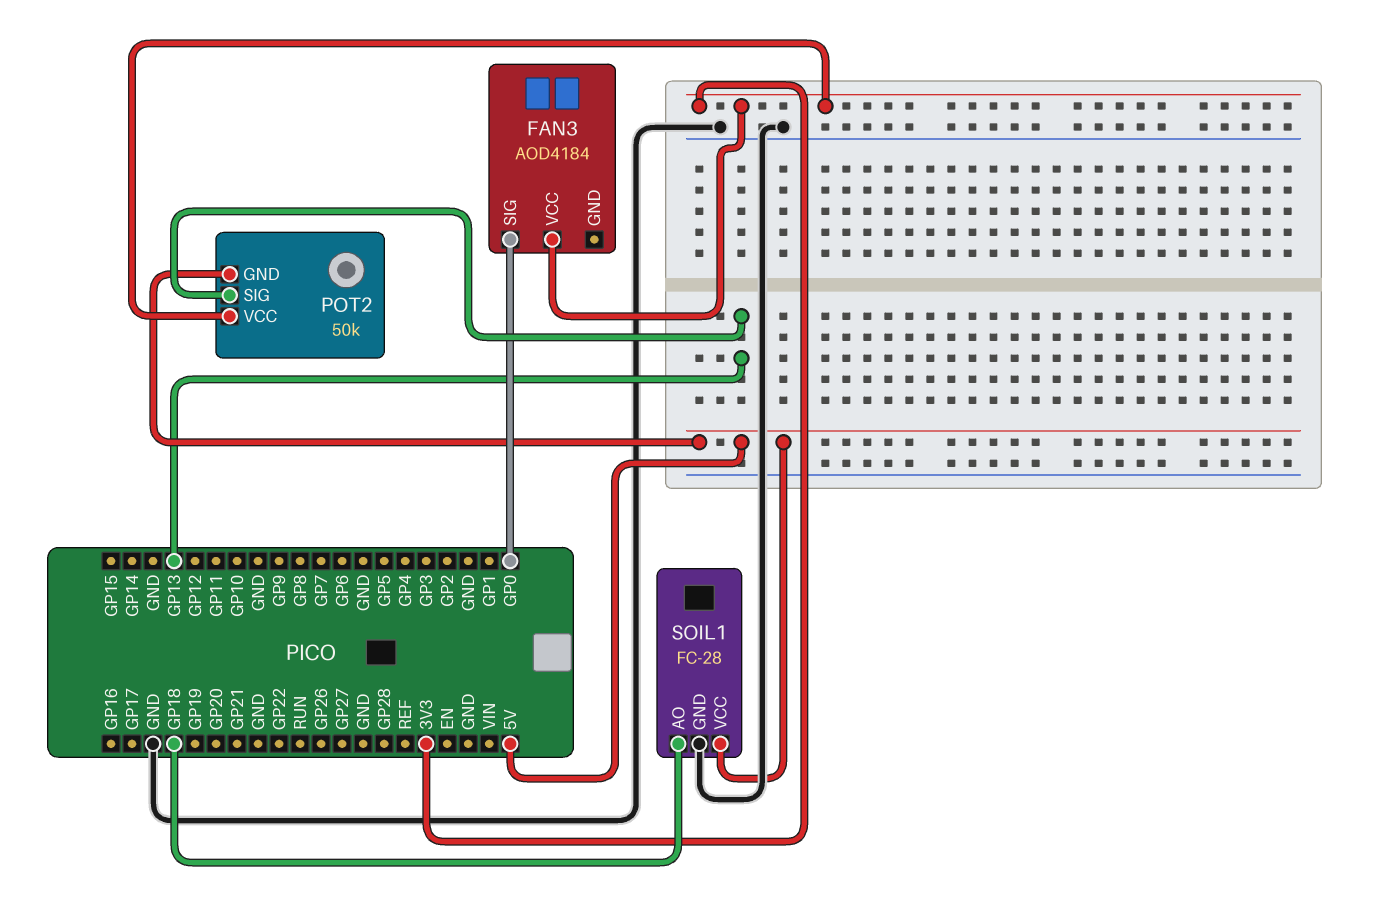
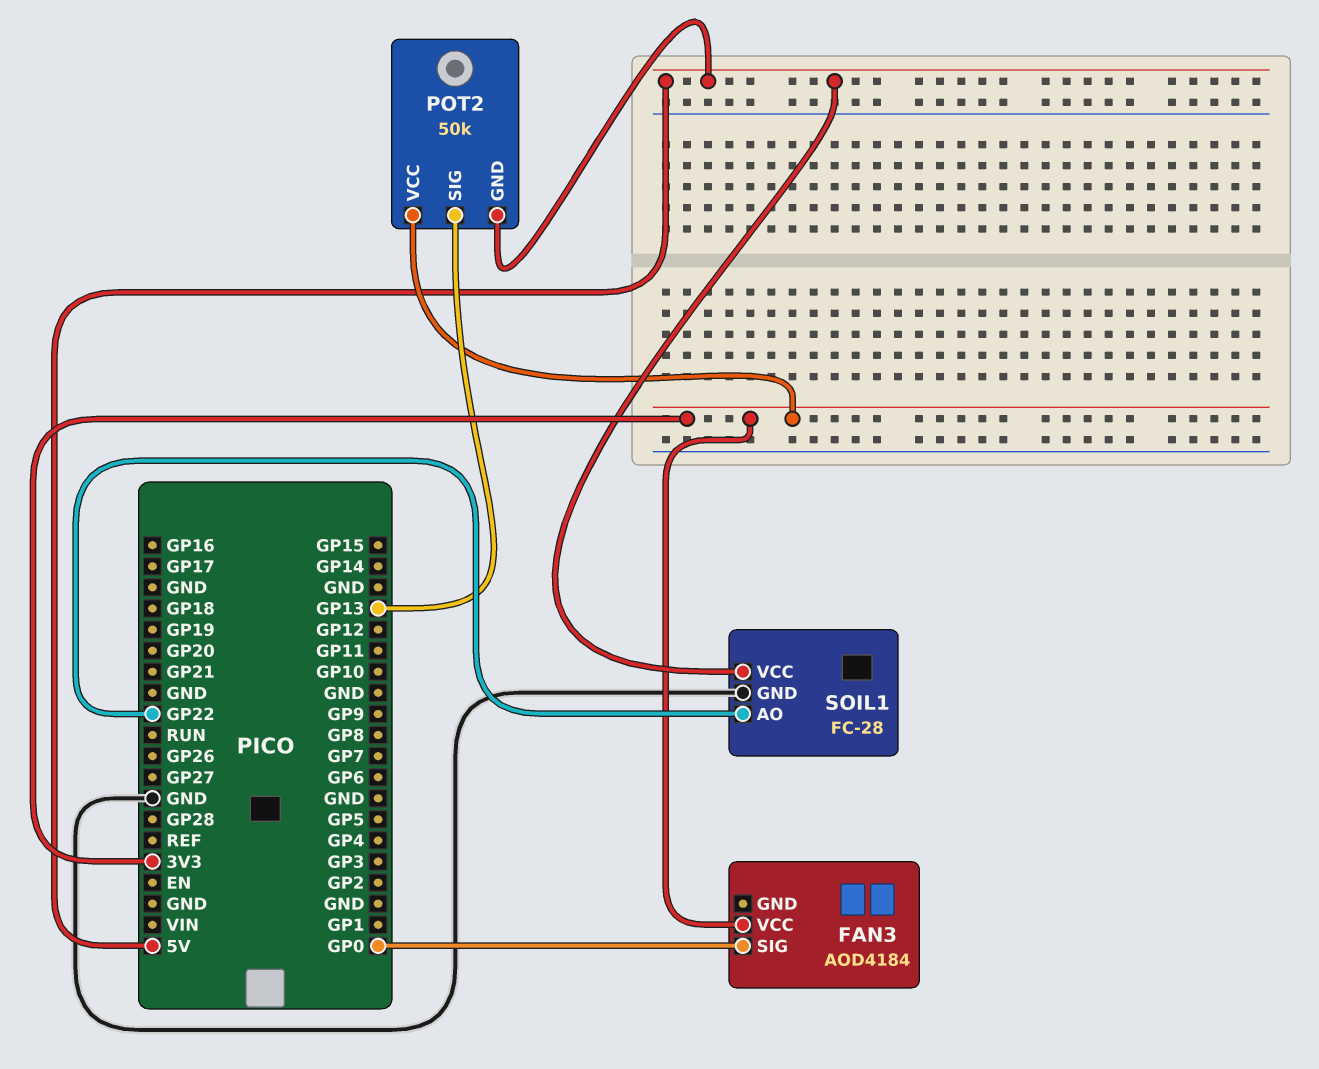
SOIL1 pin AO: GP18 -> GP22

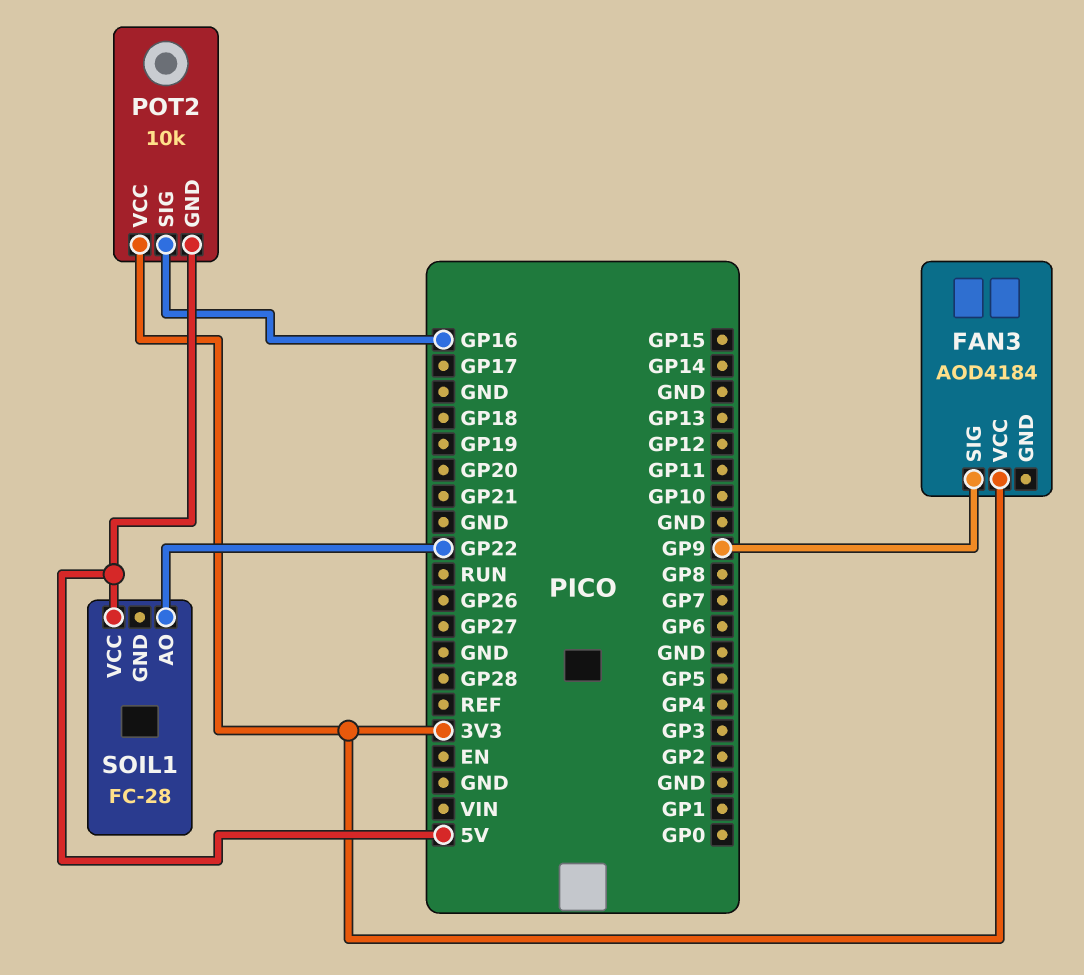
FAN3 pin SIG: GP0 -> GP9
POT2: 50k -> 10k
POT2 pin SIG: GP13 -> GP16
SOIL1 pin GND: GND -> none

